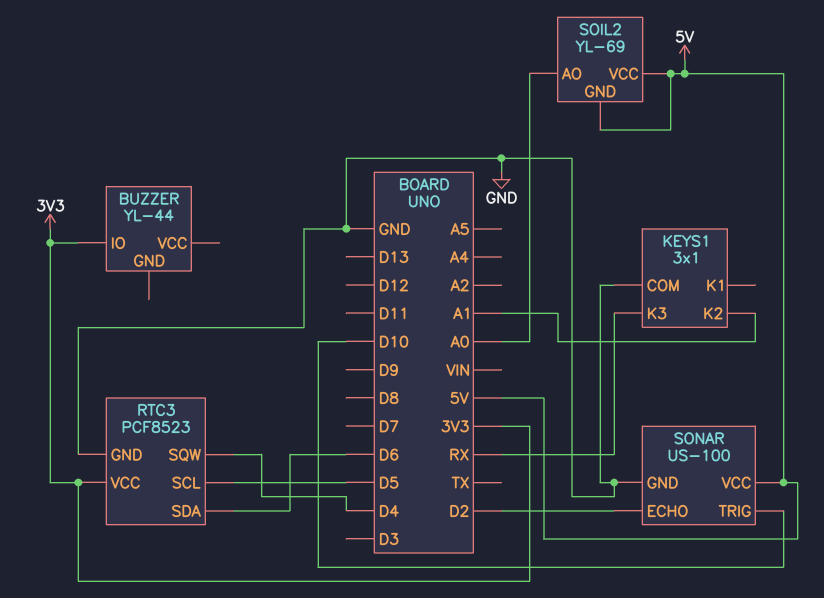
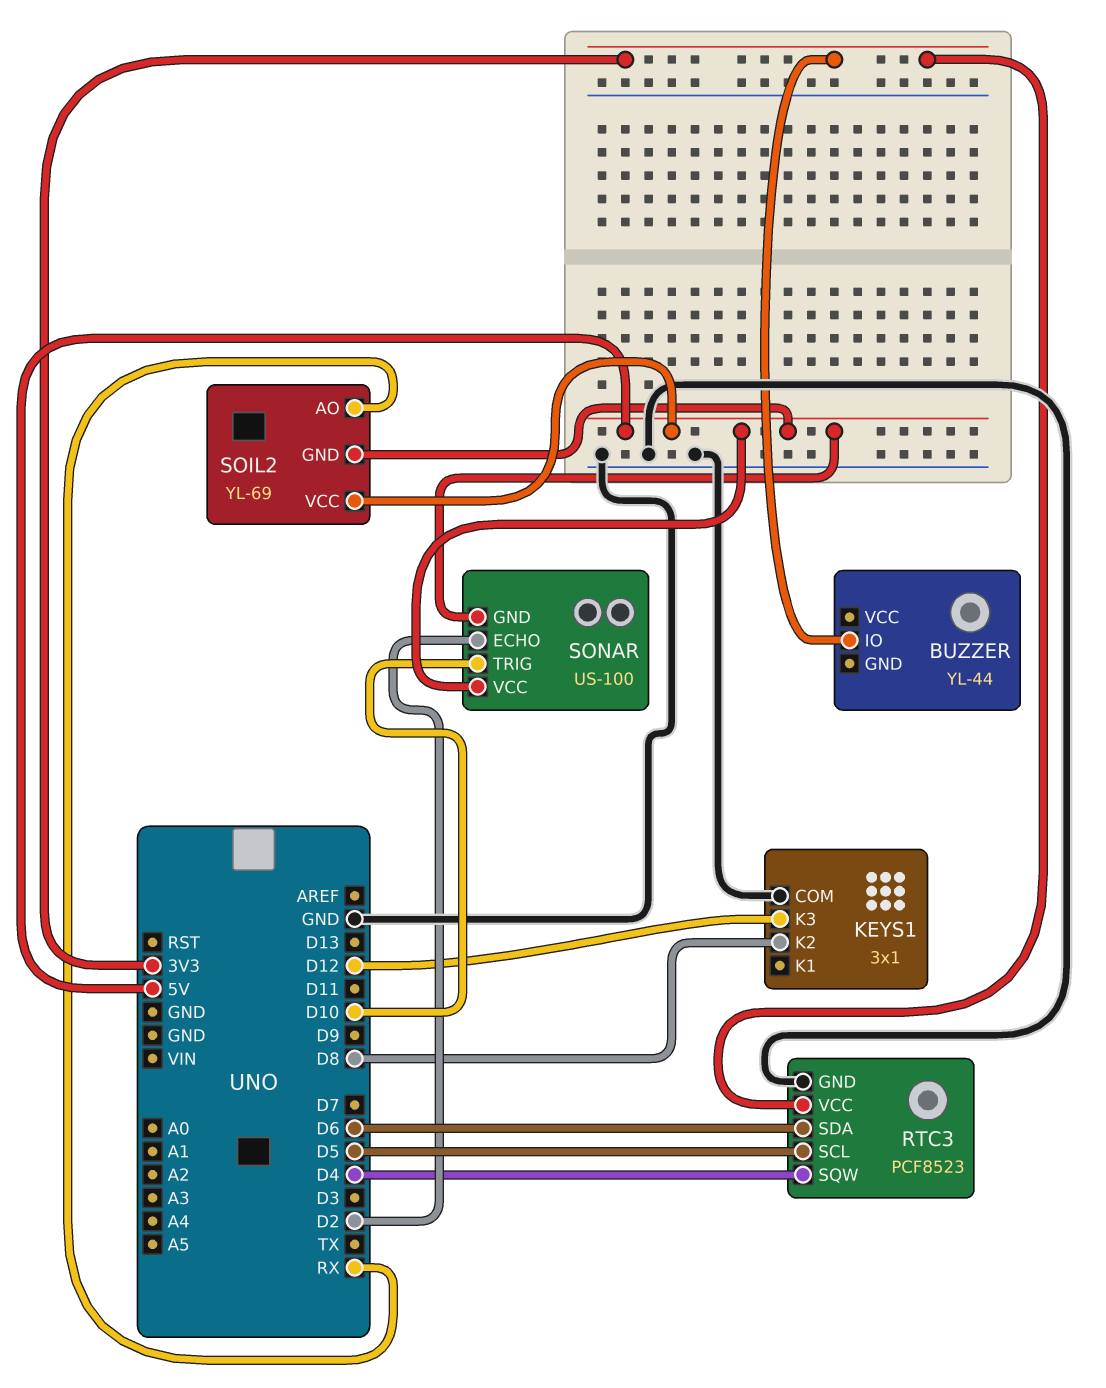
KEYS1 pin K2: A1 -> D8
KEYS1 pin K3: RX -> D12
SOIL2 pin AO: A0 -> RX
SONAR pin GND: GND -> 5V

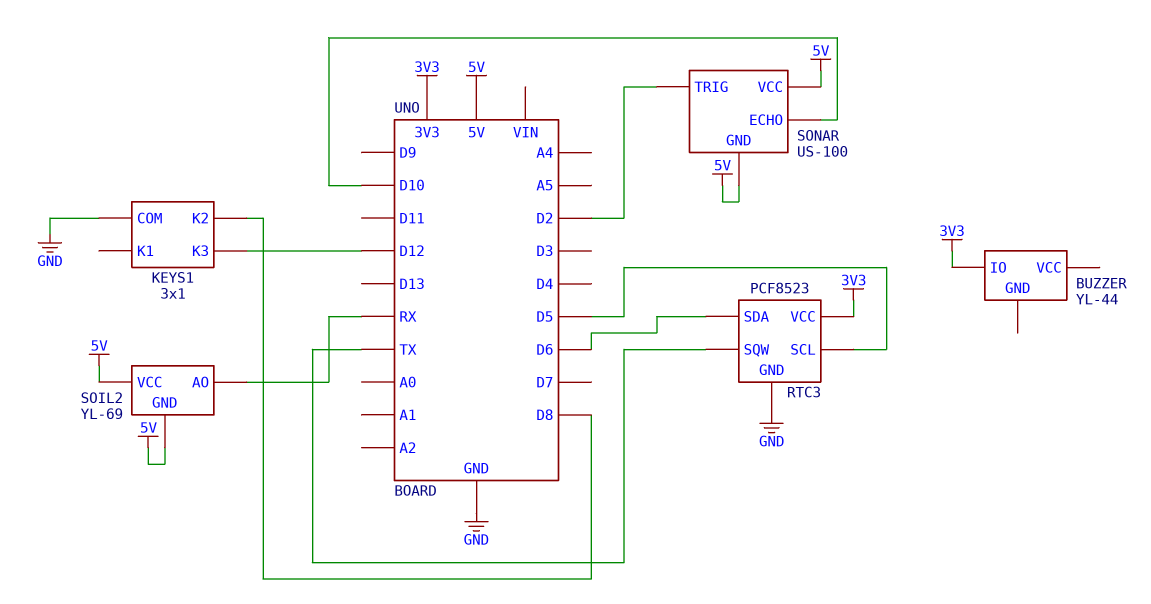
RTC3 pin SQW: D4 -> TX
SONAR pin ECHO: D2 -> D10
SONAR pin TRIG: D10 -> D2

